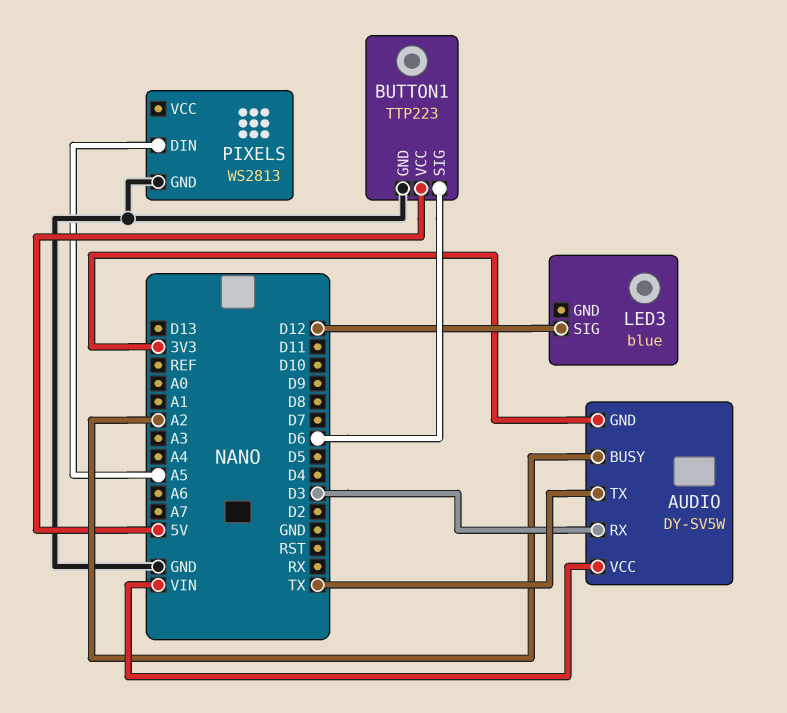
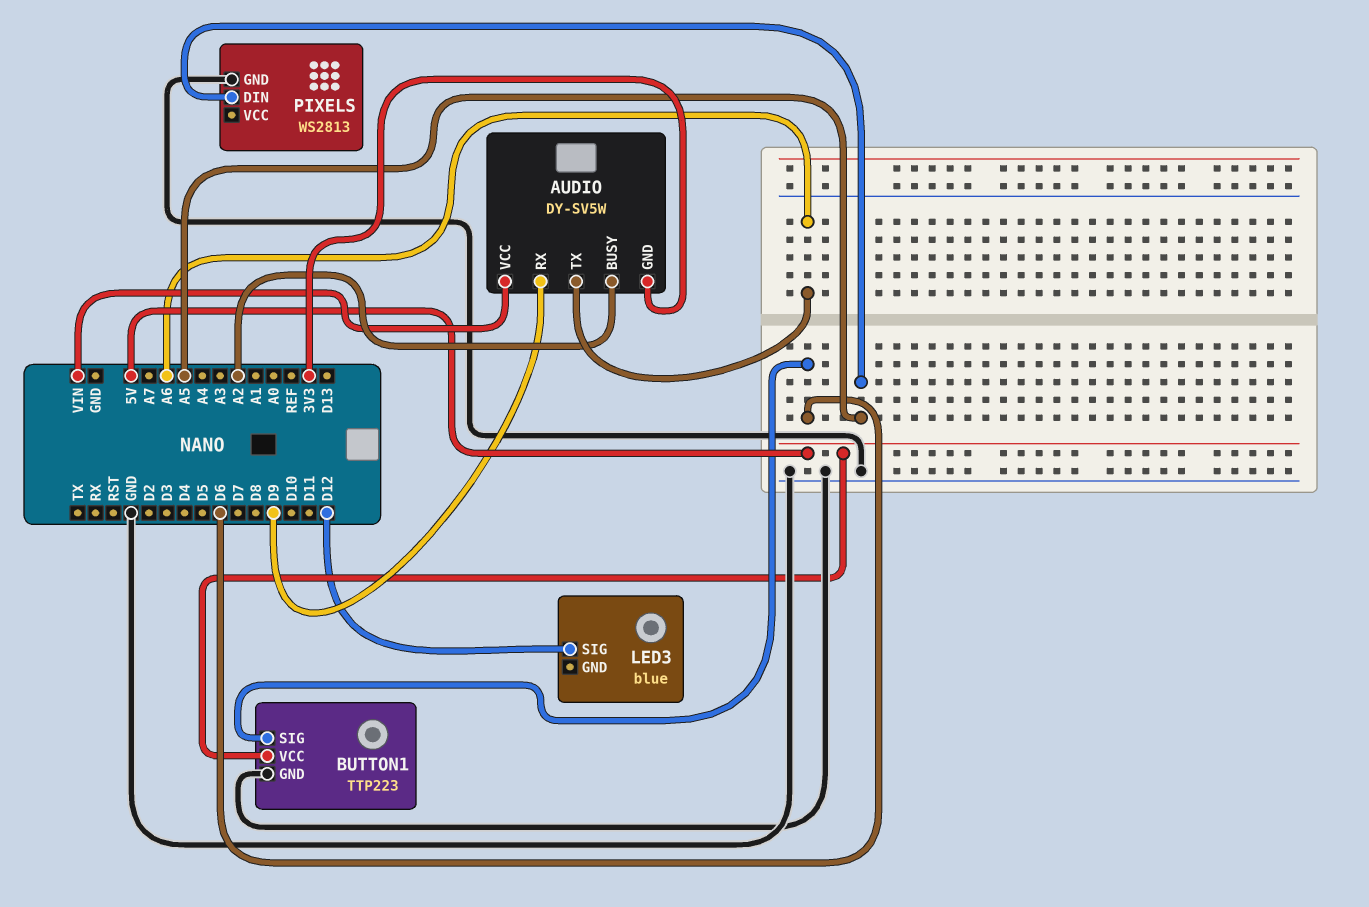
AUDIO pin RX: D3 -> D9
AUDIO pin TX: TX -> A6

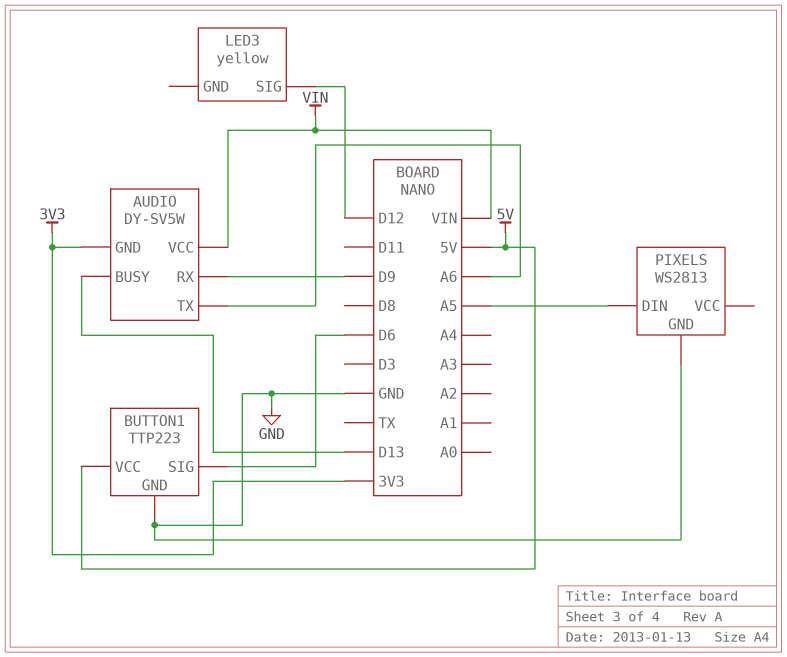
AUDIO pin BUSY: A2 -> D13
LED3: blue -> yellow

